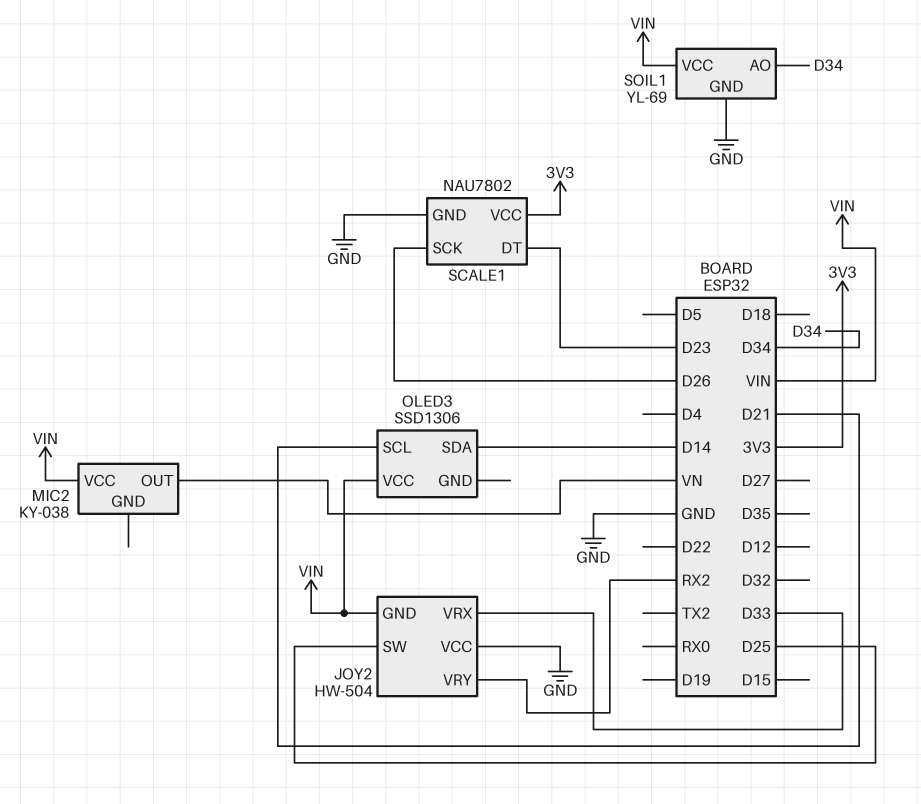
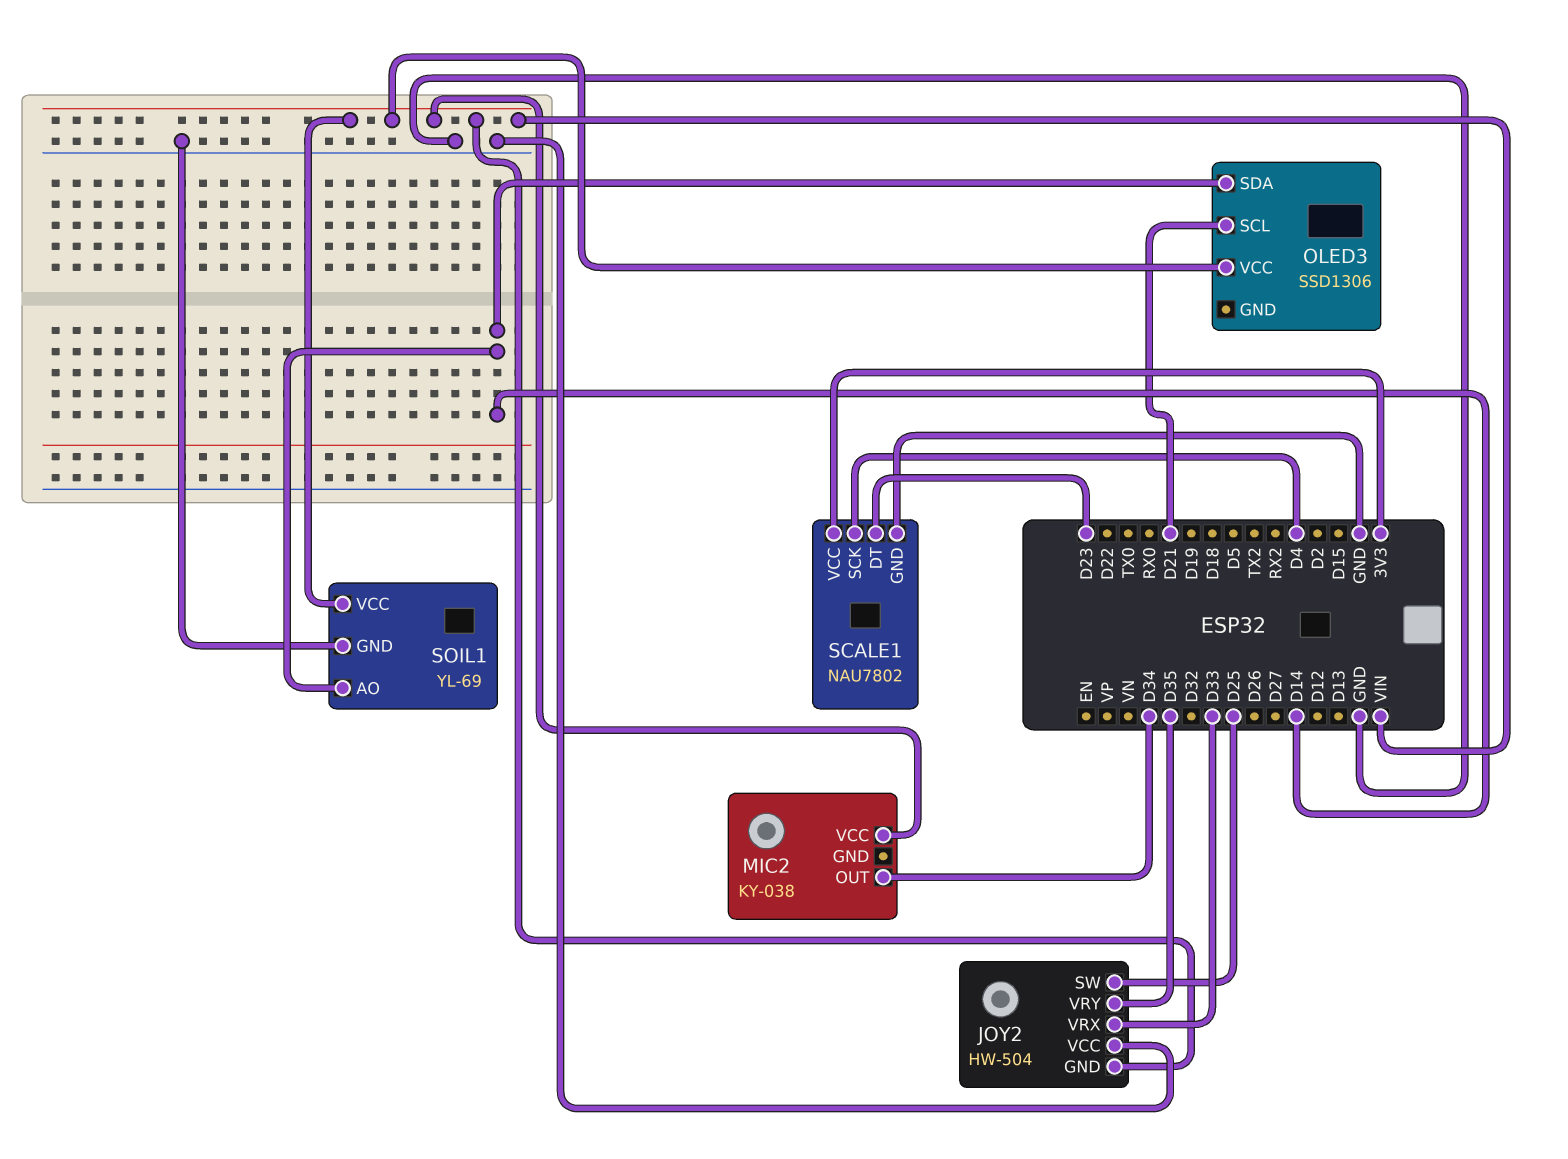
JOY2 pin VRY: RX2 -> D35
MIC2 pin OUT: VN -> D34
SCALE1 pin SCK: D26 -> D4
SOIL1 pin AO: D34 -> D14

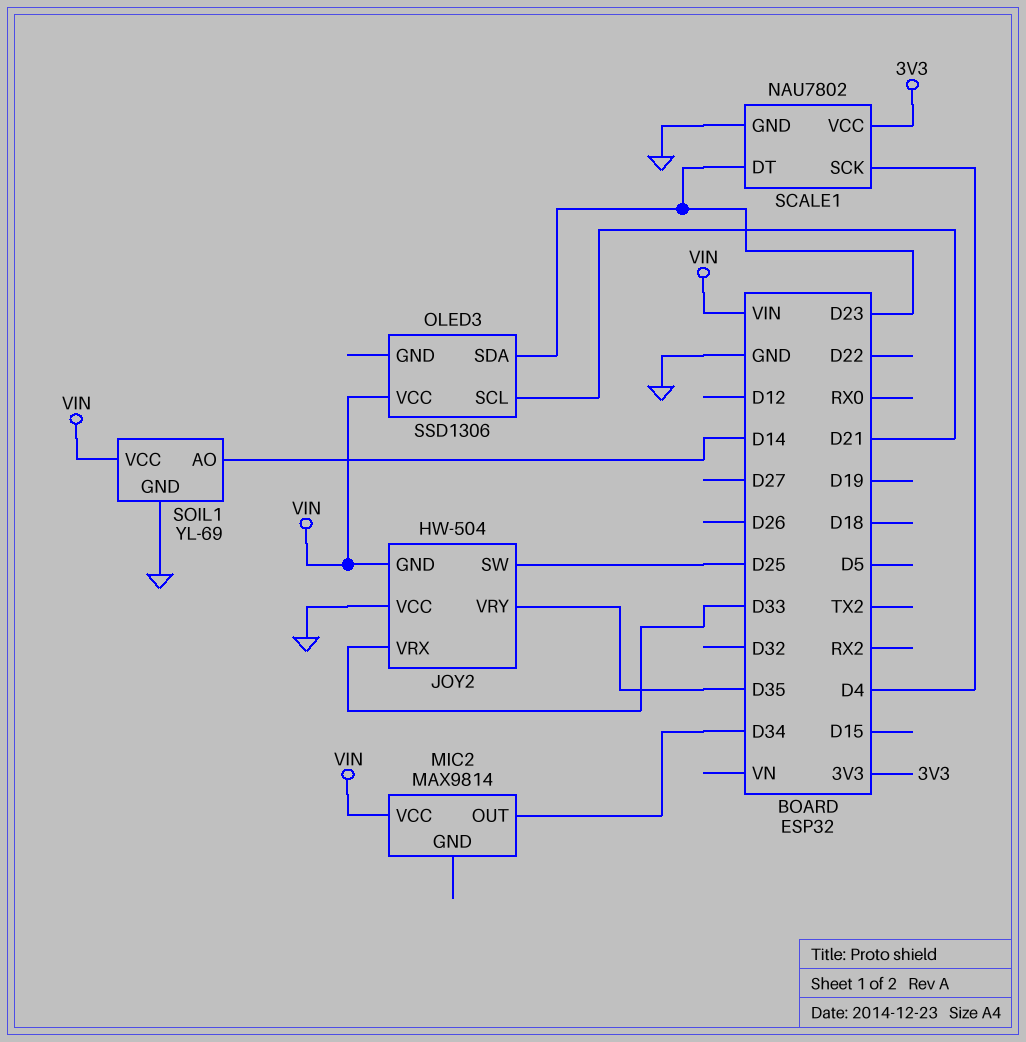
MIC2: KY-038 -> MAX9814
OLED3 pin SDA: D14 -> D23

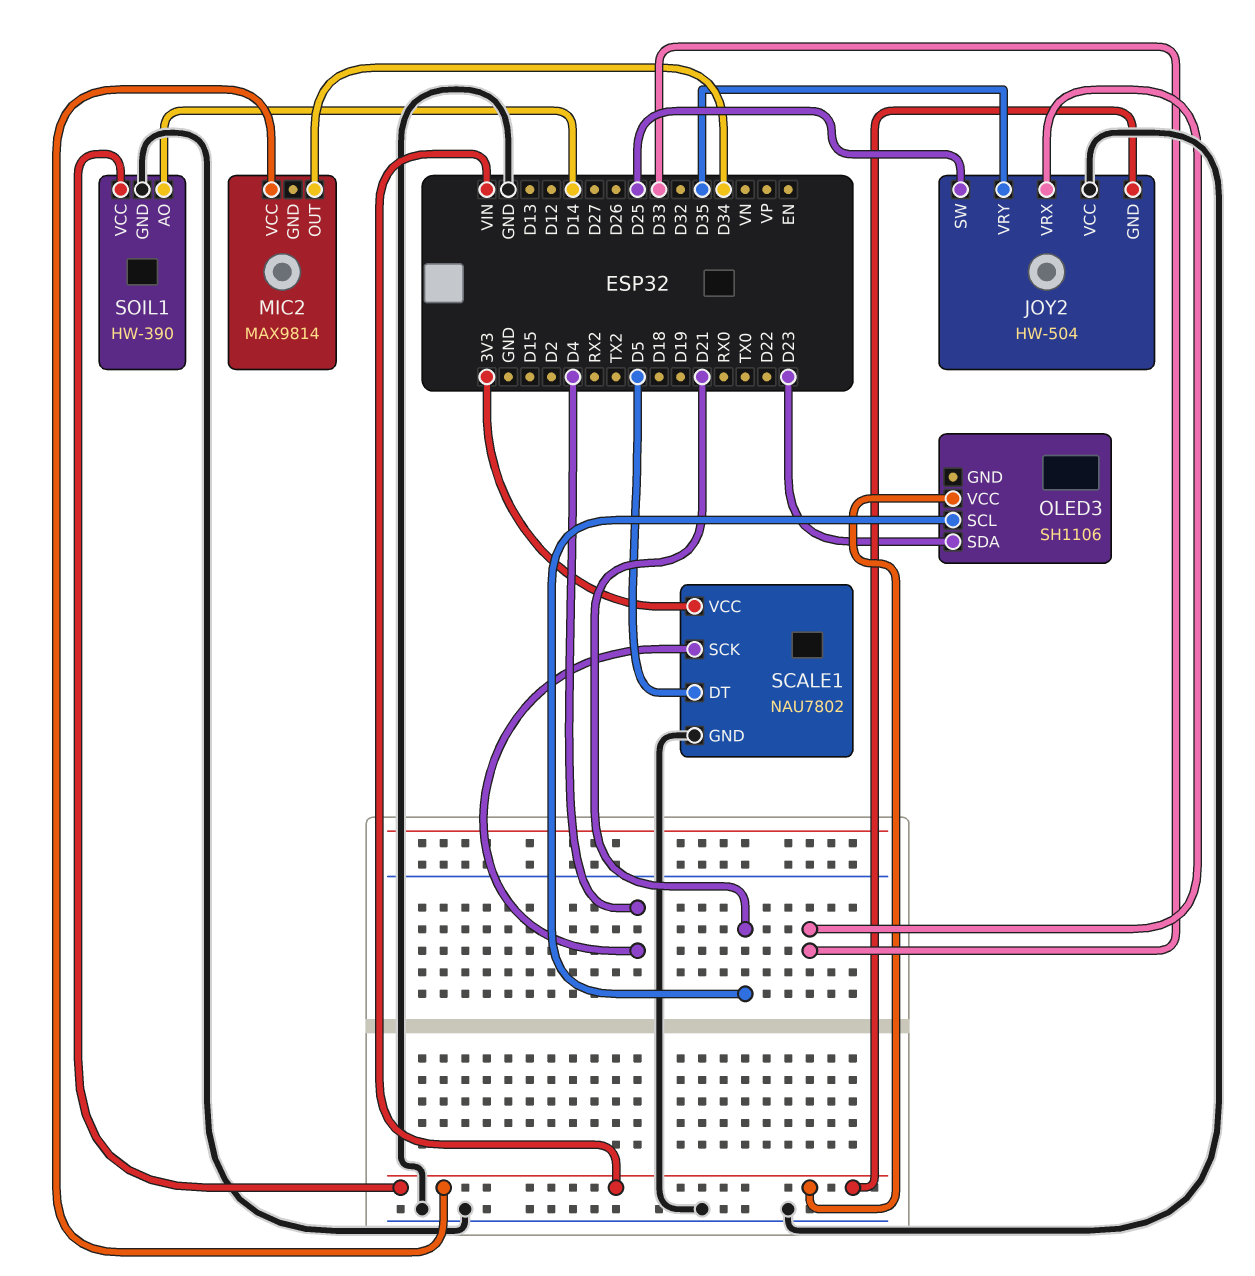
OLED3: SSD1306 -> SH1106
SCALE1 pin DT: D23 -> D5
SOIL1: YL-69 -> HW-390

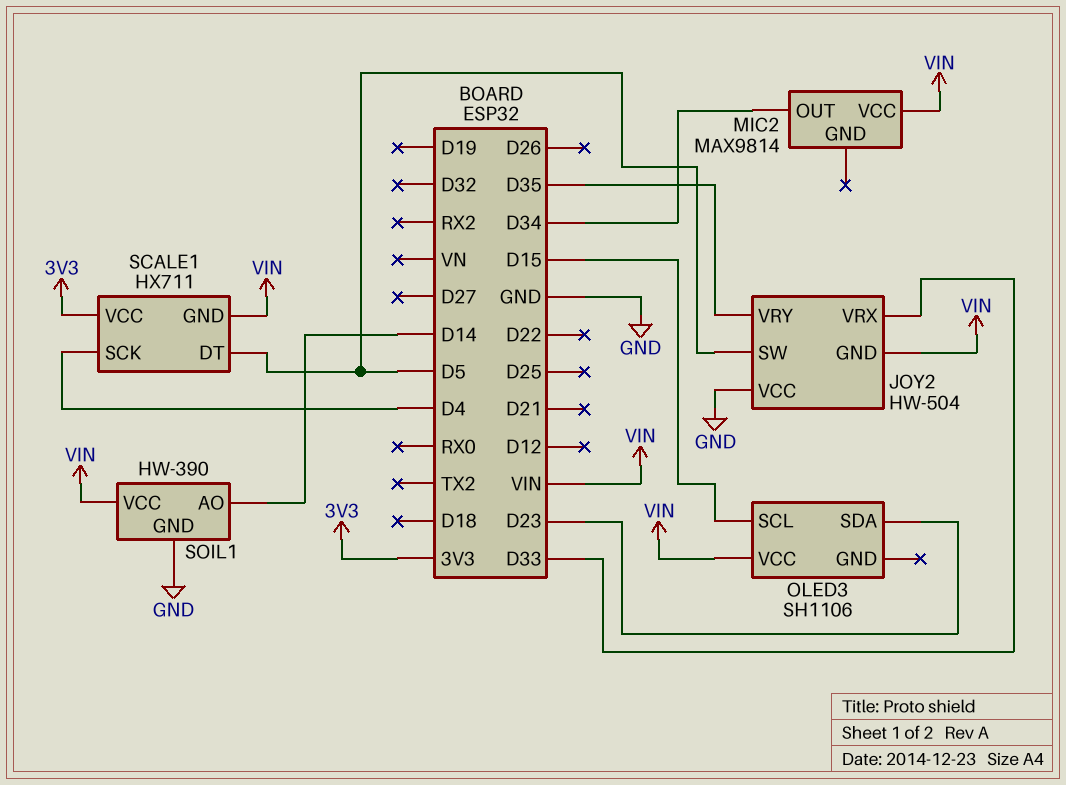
JOY2 pin SW: D25 -> D5
OLED3 pin SCL: D21 -> D15
SCALE1: NAU7802 -> HX711
SCALE1 pin GND: GND -> VIN

